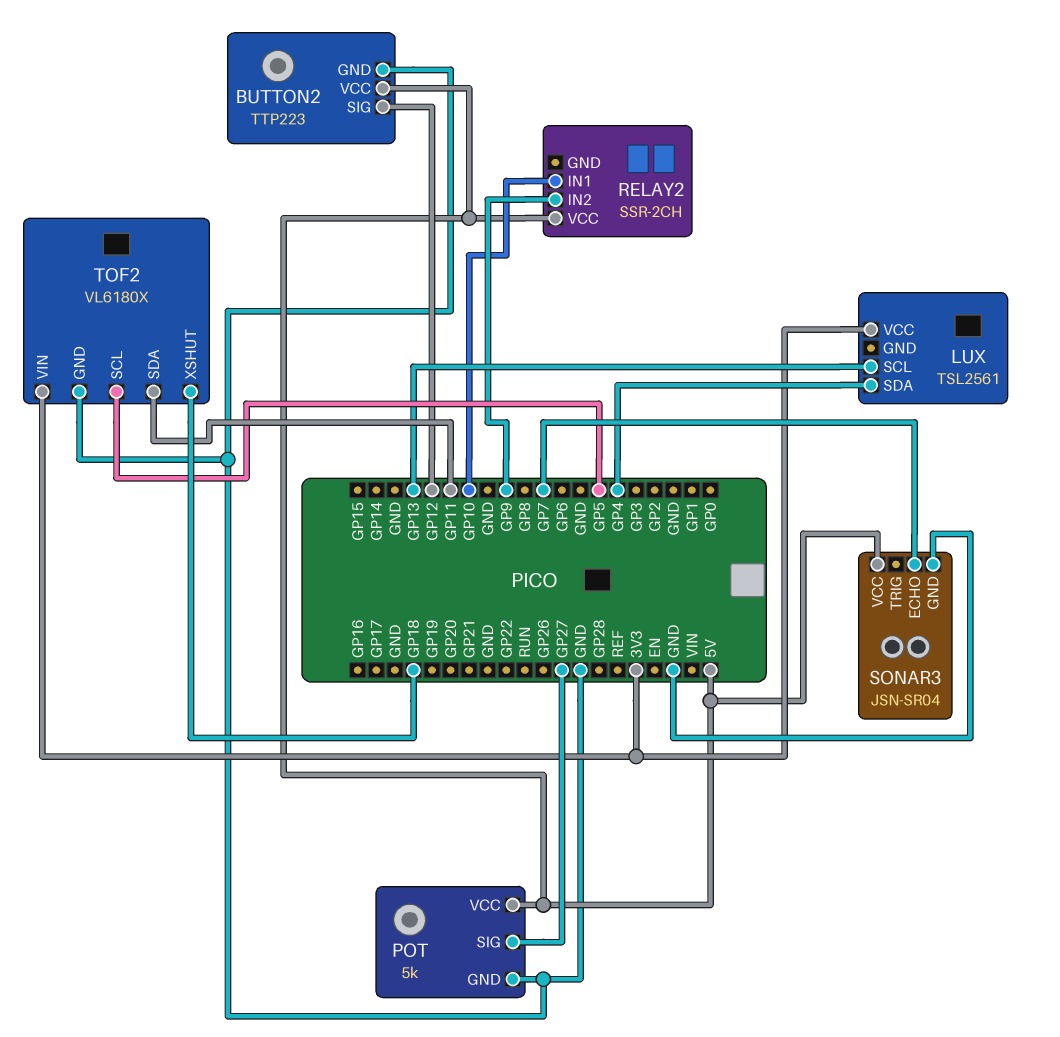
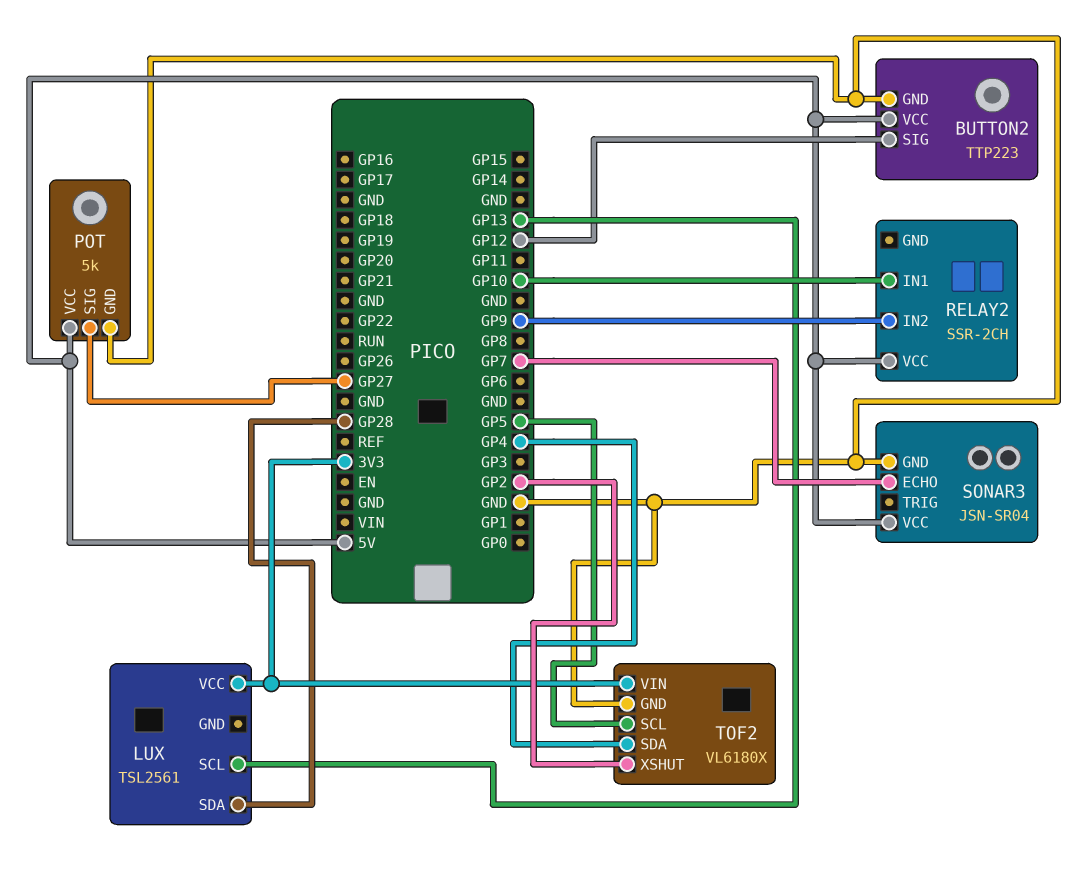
LUX pin SDA: GP4 -> GP28
TOF2 pin SDA: GP11 -> GP4
TOF2 pin XSHUT: GP18 -> GP2

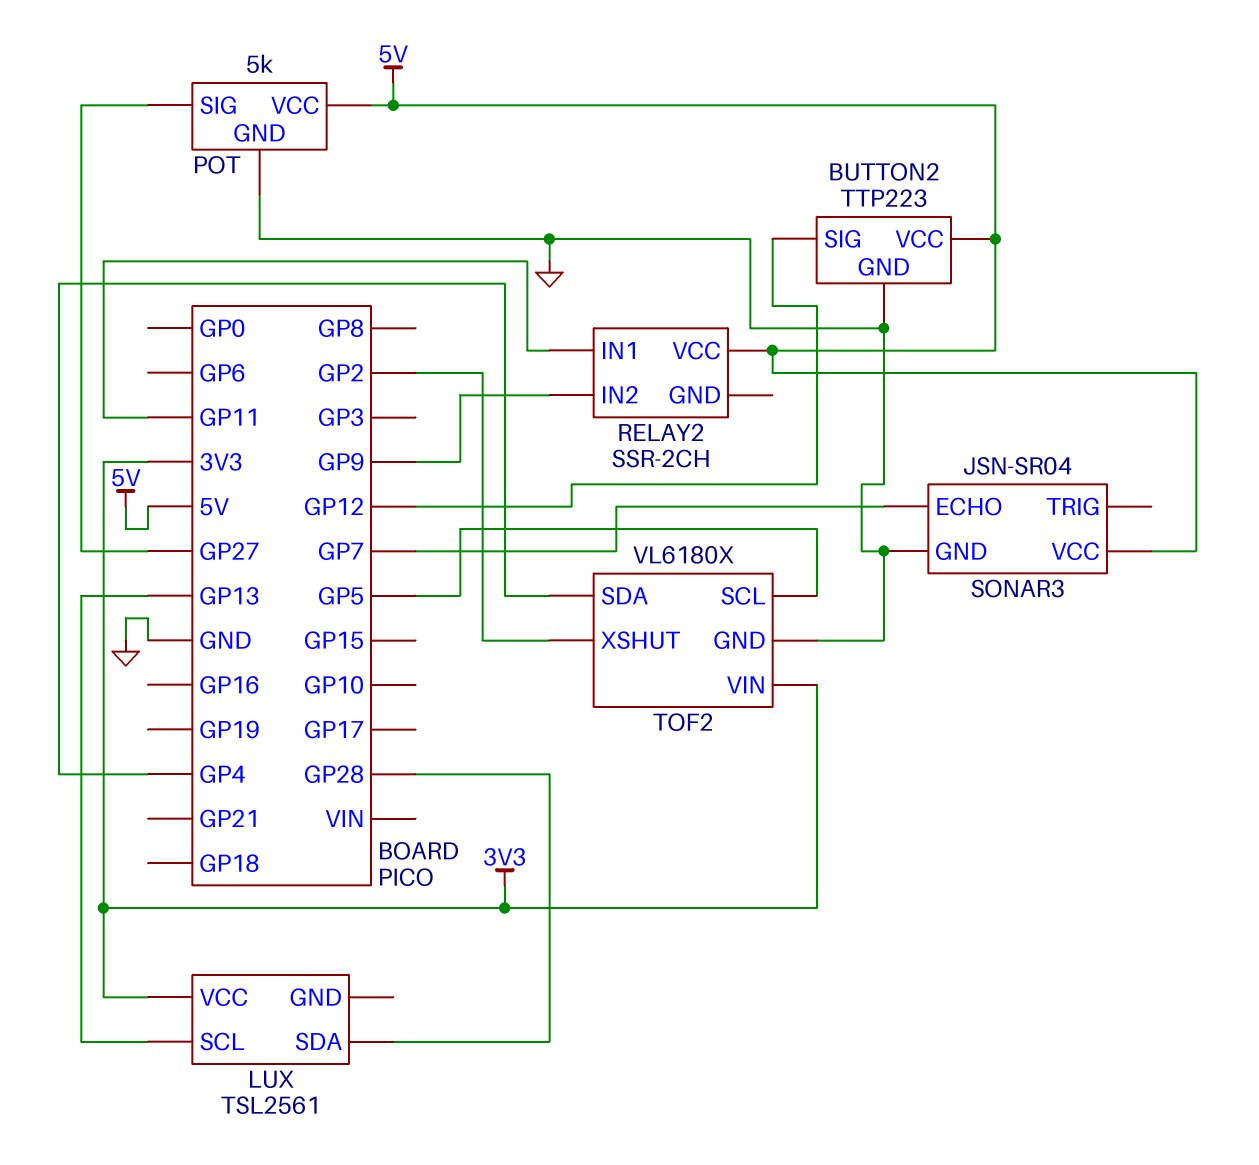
RELAY2 pin IN1: GP10 -> GP11

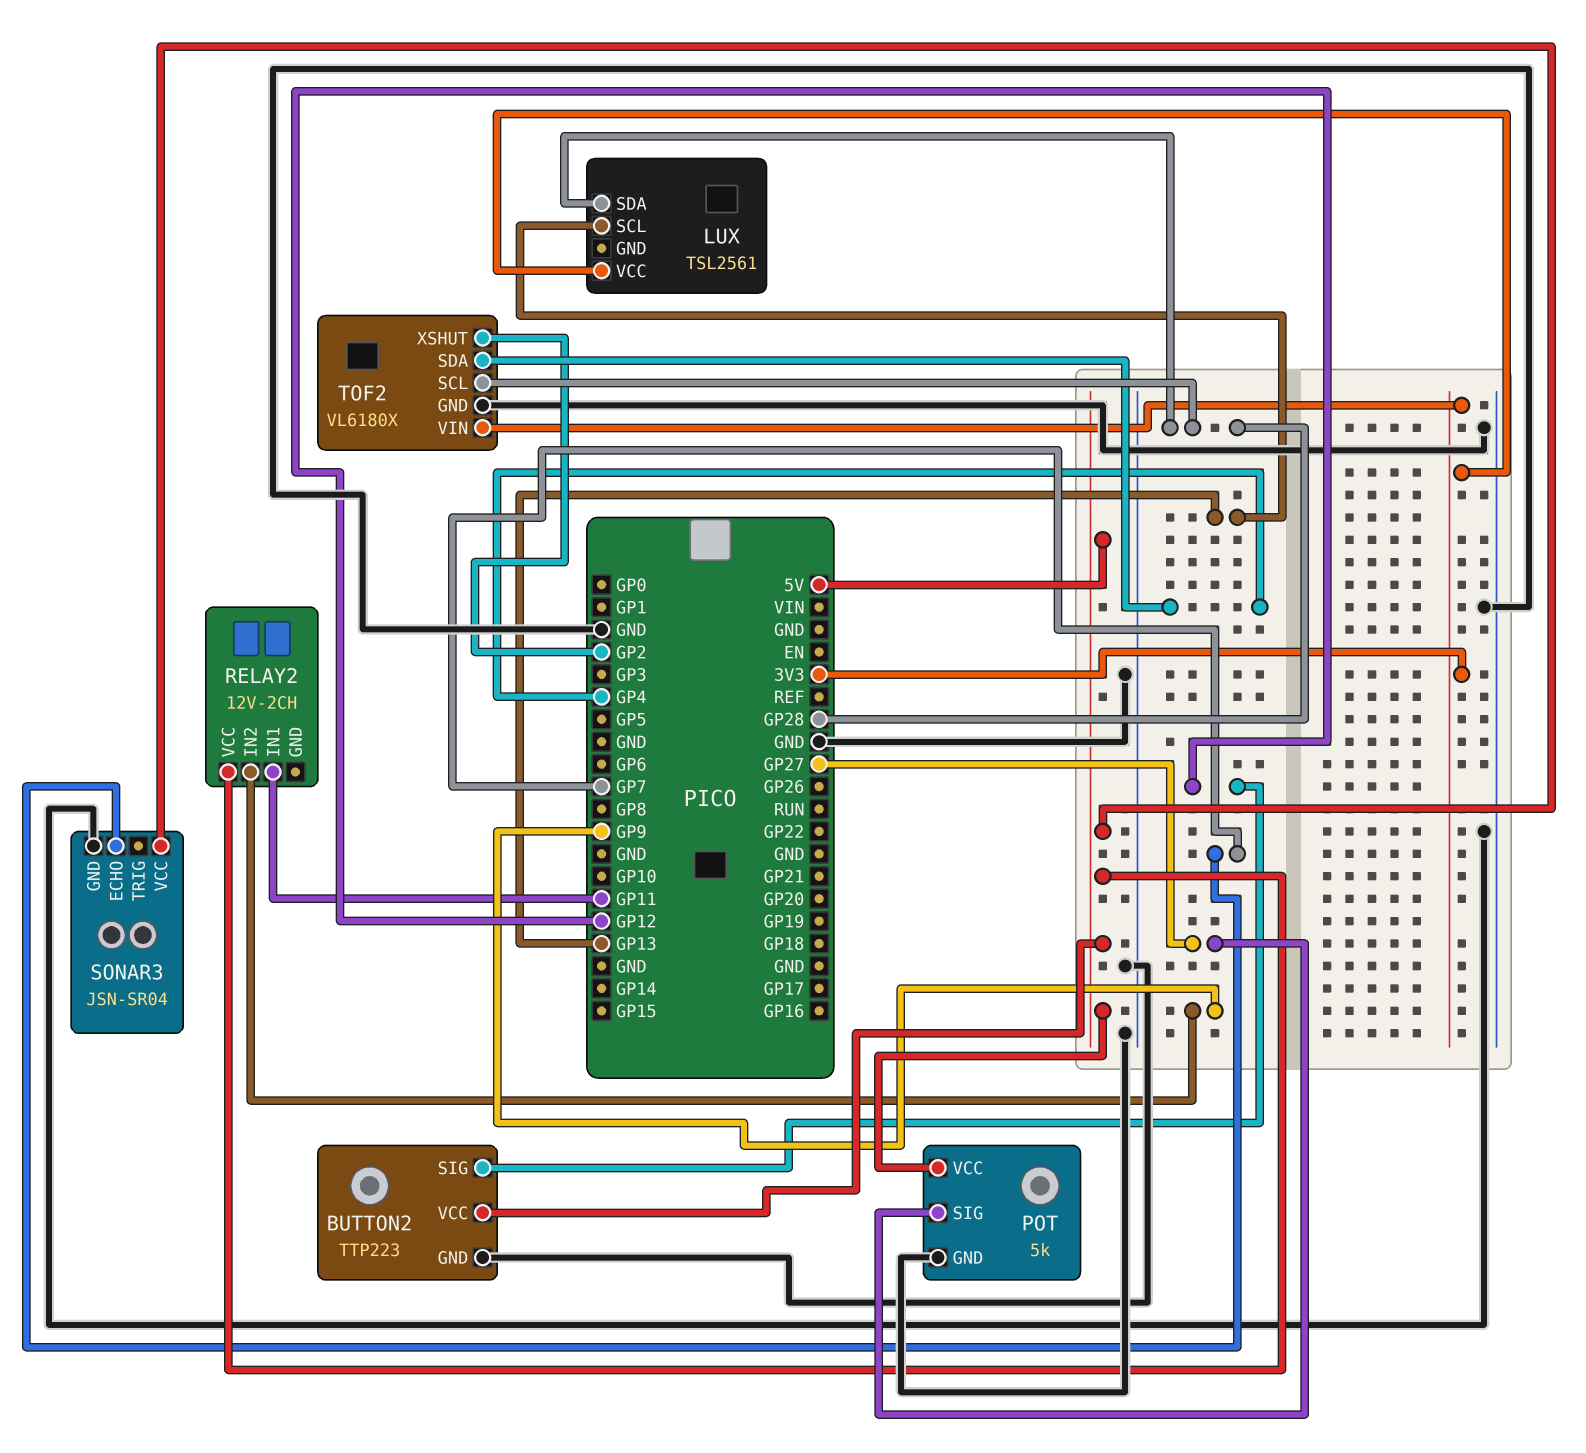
RELAY2: SSR-2CH -> 12V-2CH
TOF2 pin SCL: GP5 -> GP28

